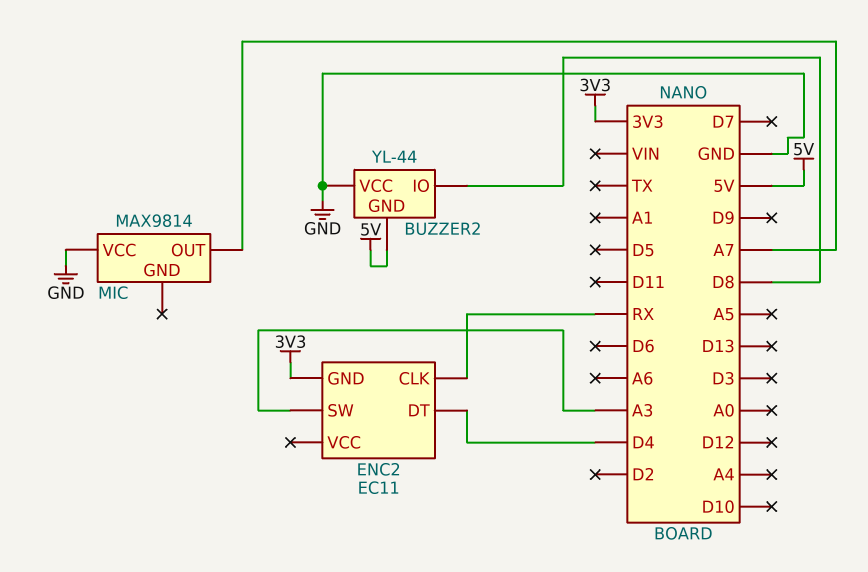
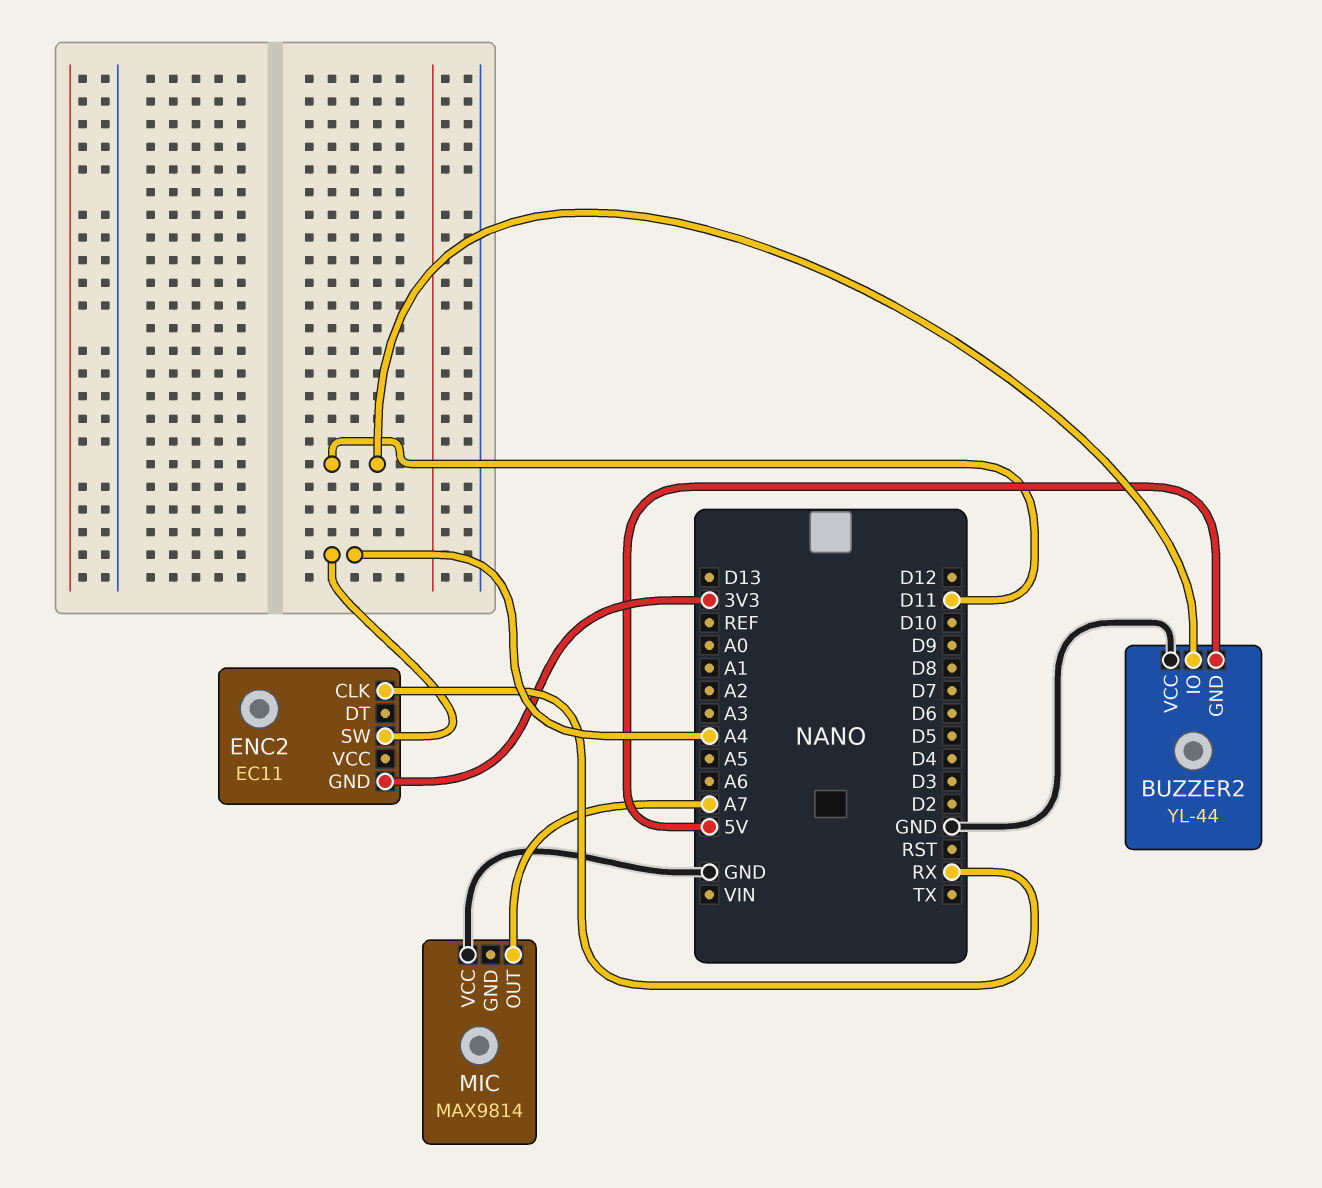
BUZZER2 pin IO: D8 -> D11
ENC2 pin DT: D4 -> none
ENC2 pin SW: A3 -> A4

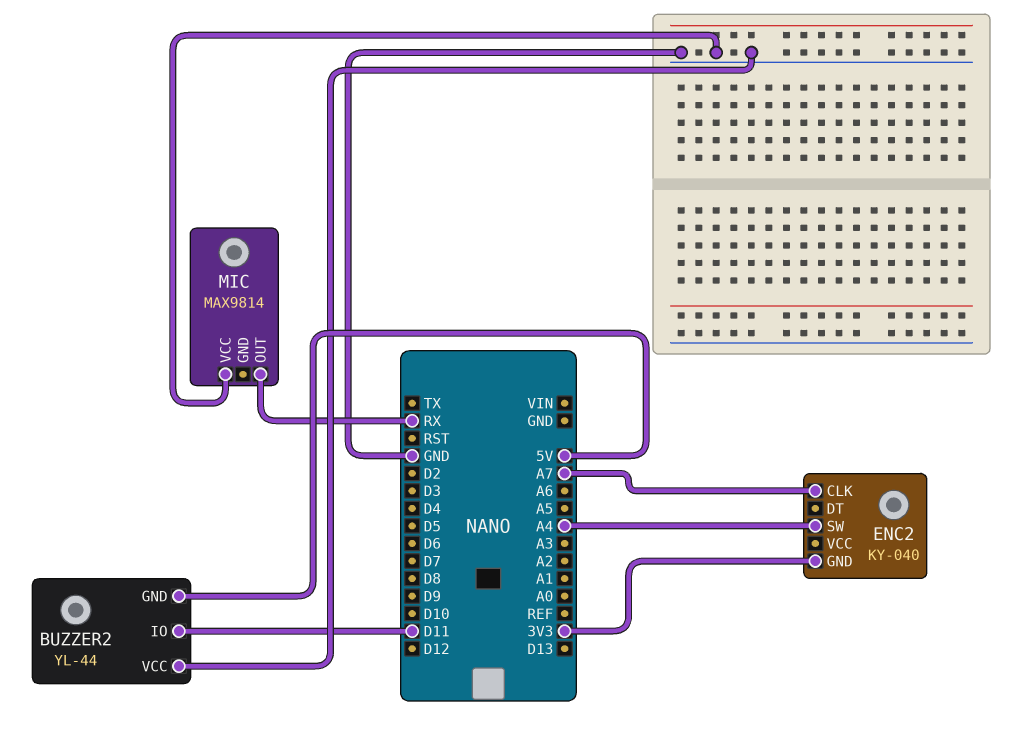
ENC2: EC11 -> KY-040
ENC2 pin CLK: RX -> A7
MIC pin OUT: A7 -> RX

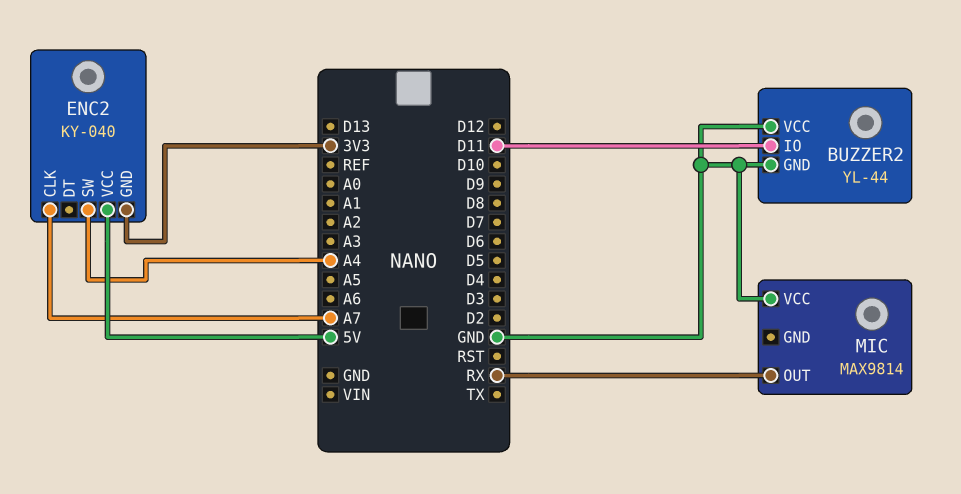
BUZZER2 pin GND: 5V -> GND
ENC2 pin VCC: none -> 5V

